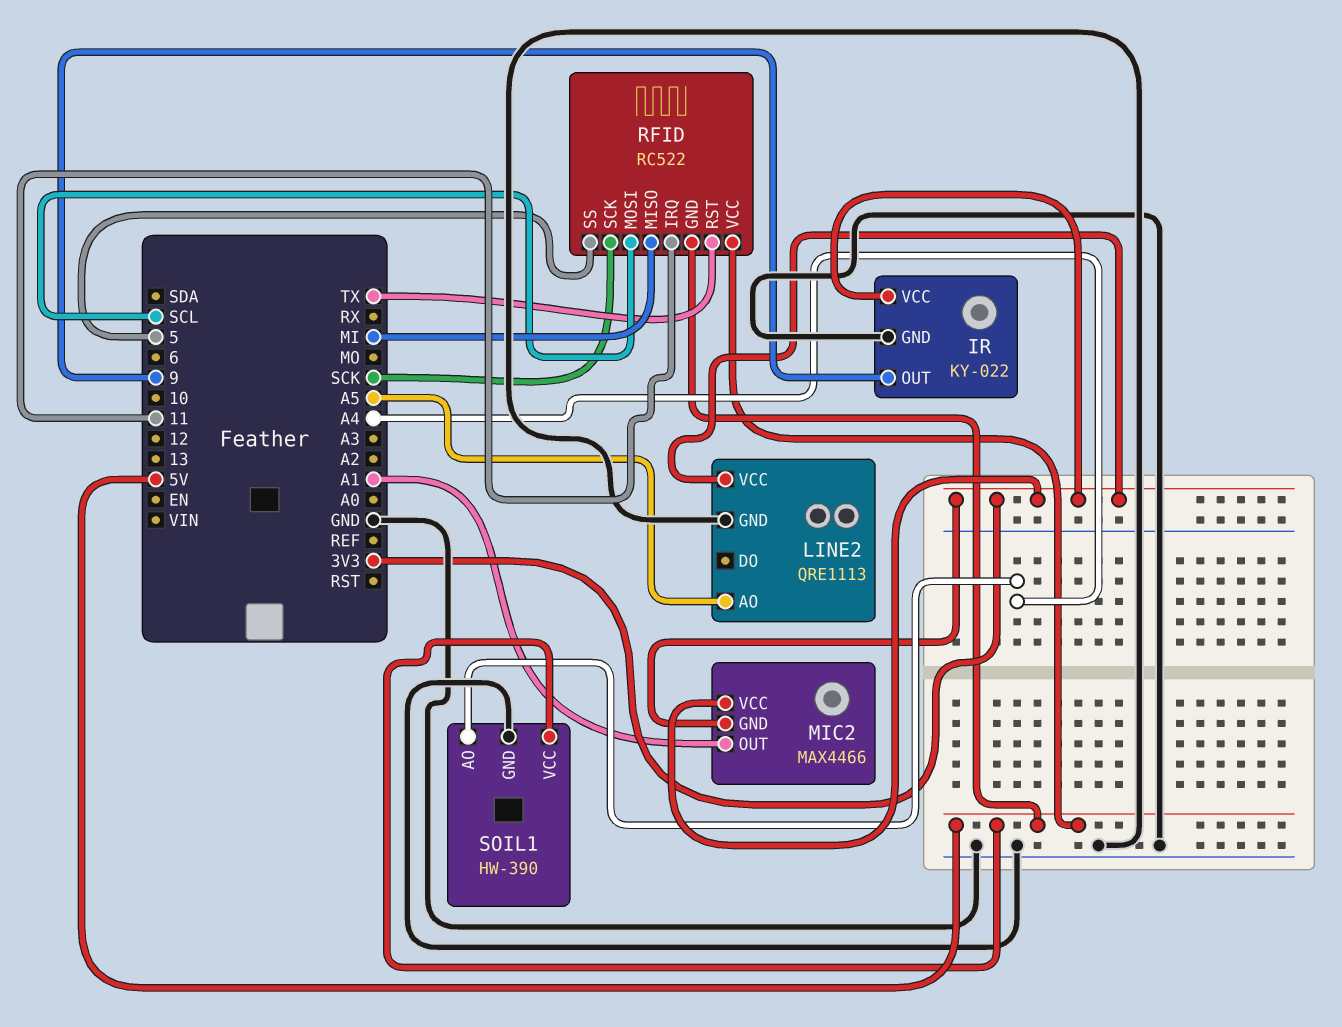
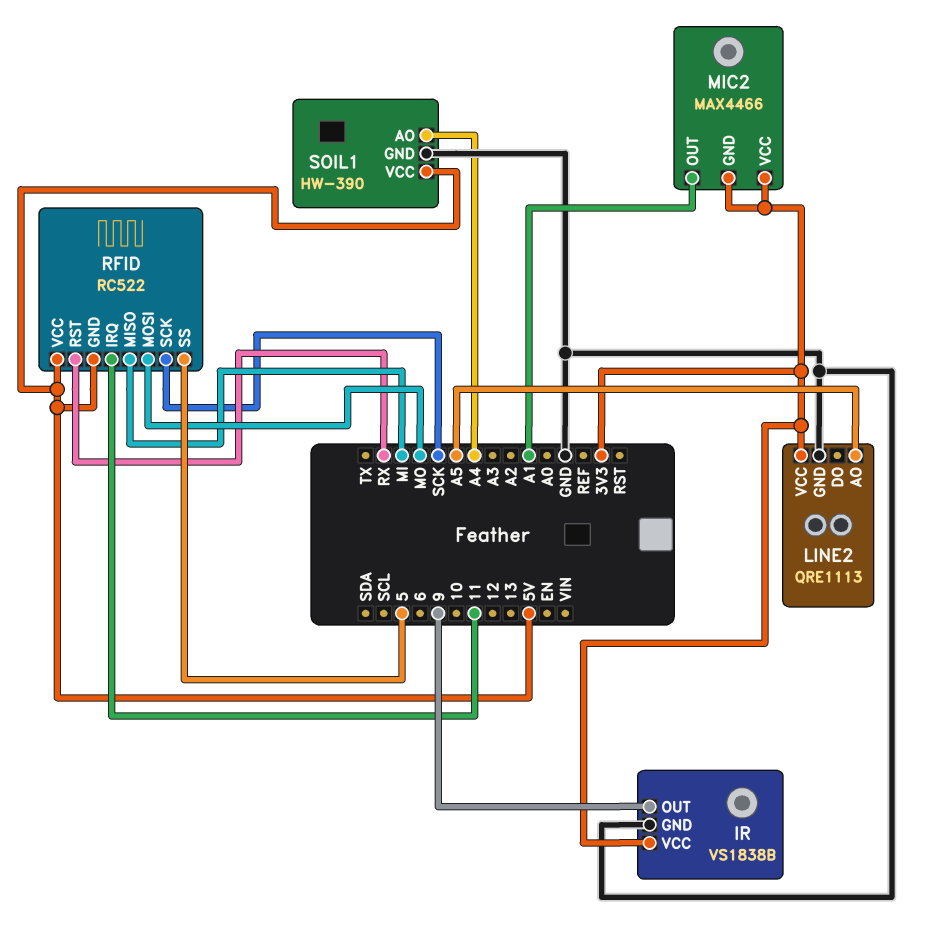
IR: KY-022 -> VS1838B
RFID pin MOSI: SCL -> MO
RFID pin RST: TX -> RX

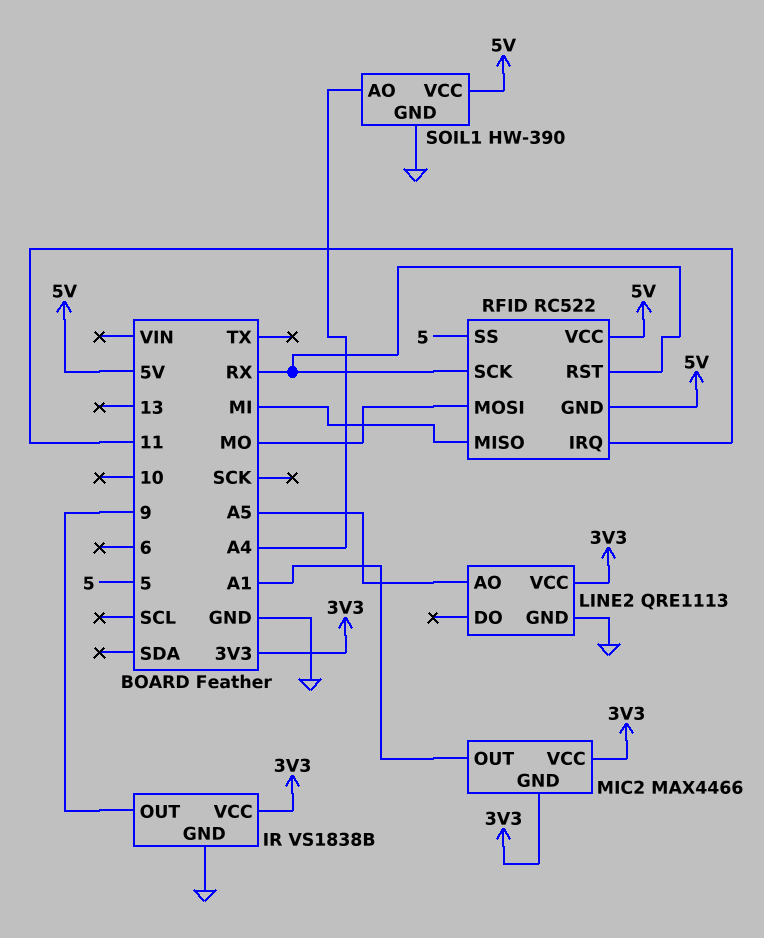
RFID pin SCK: SCK -> RX

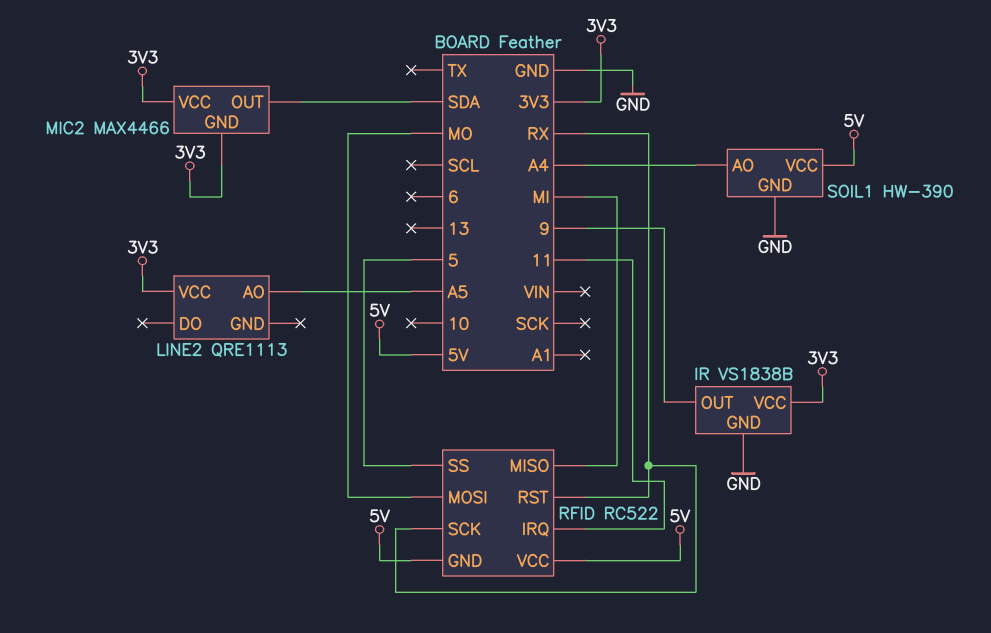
LINE2 pin GND: GND -> none
MIC2 pin OUT: A1 -> SDA

